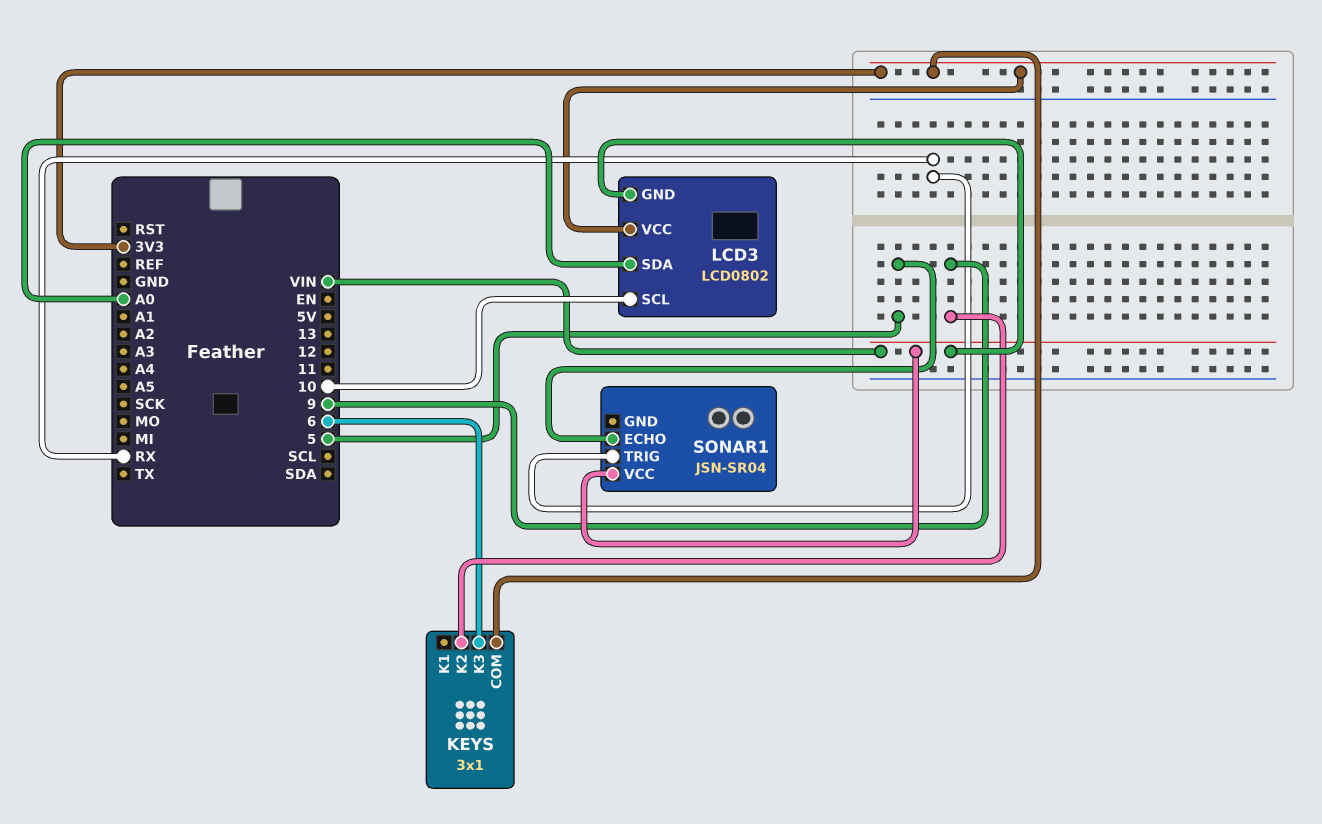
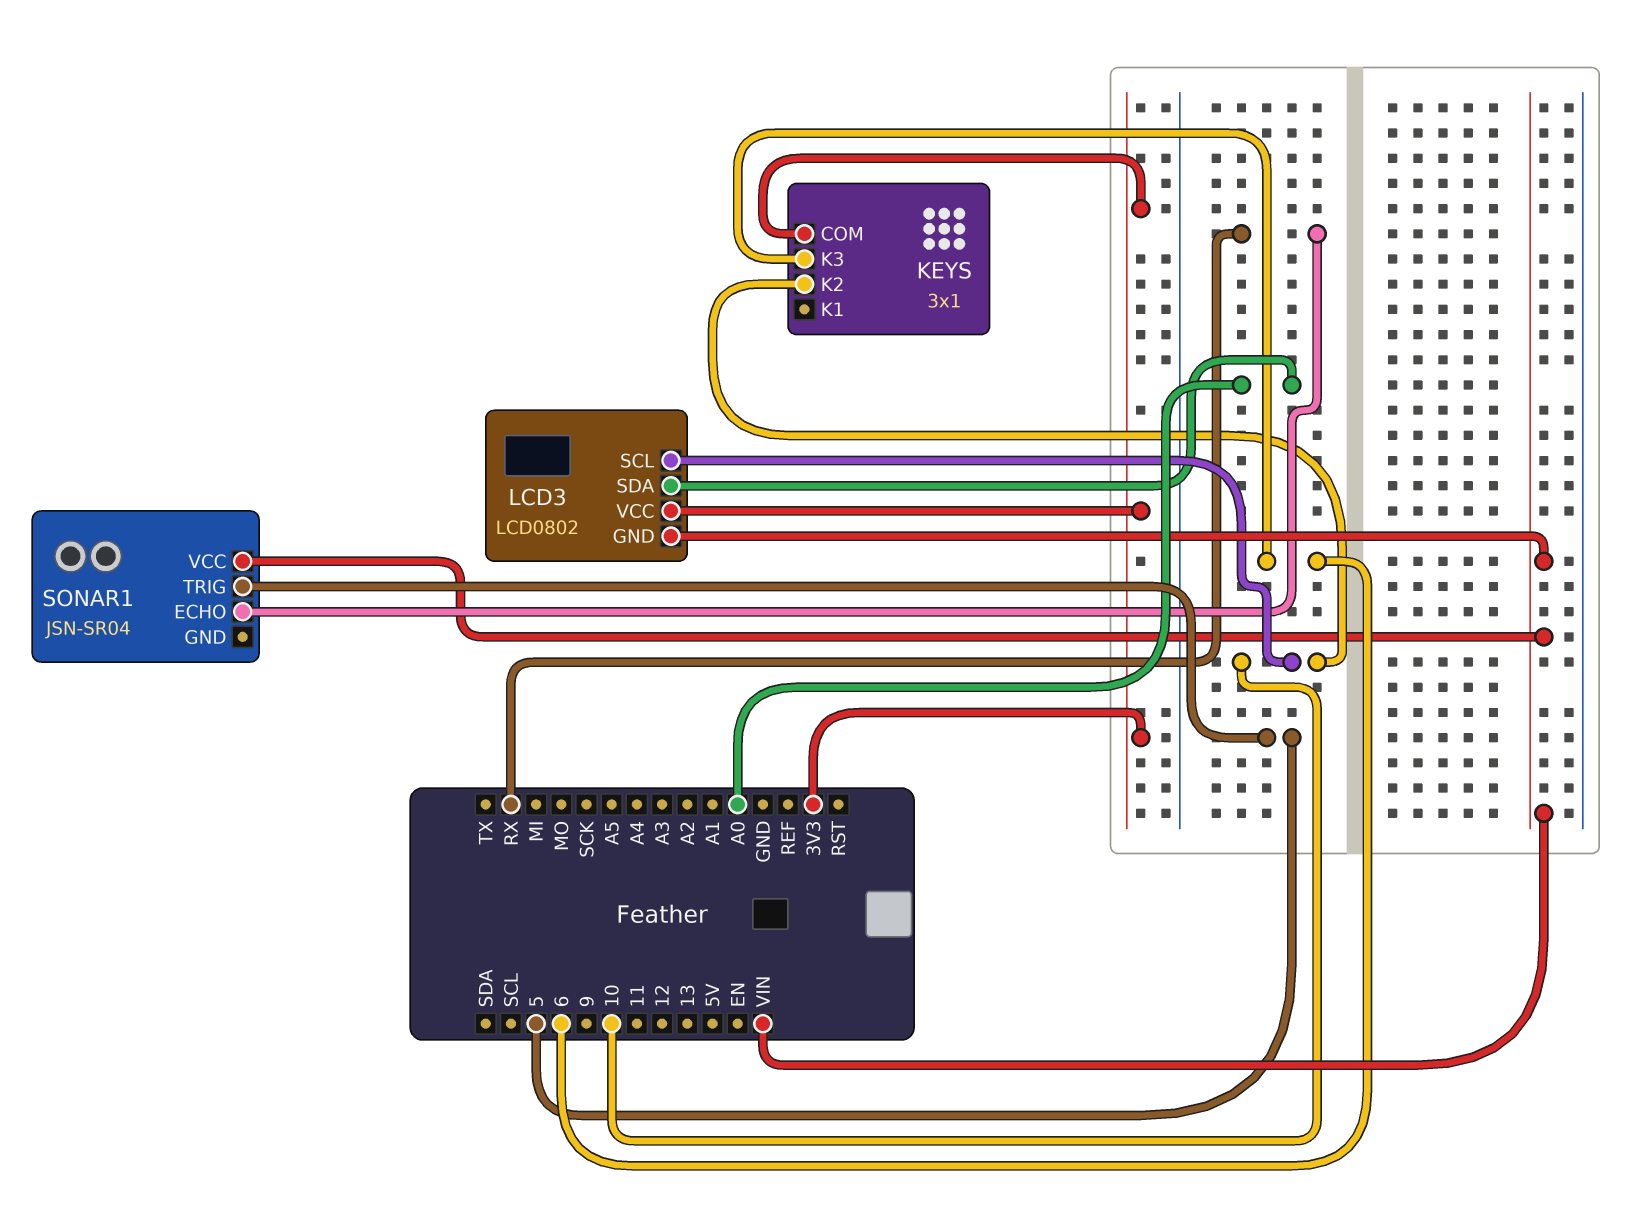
KEYS pin K2: 9 -> 10
SONAR1 pin ECHO: 5 -> RX
SONAR1 pin TRIG: RX -> 5

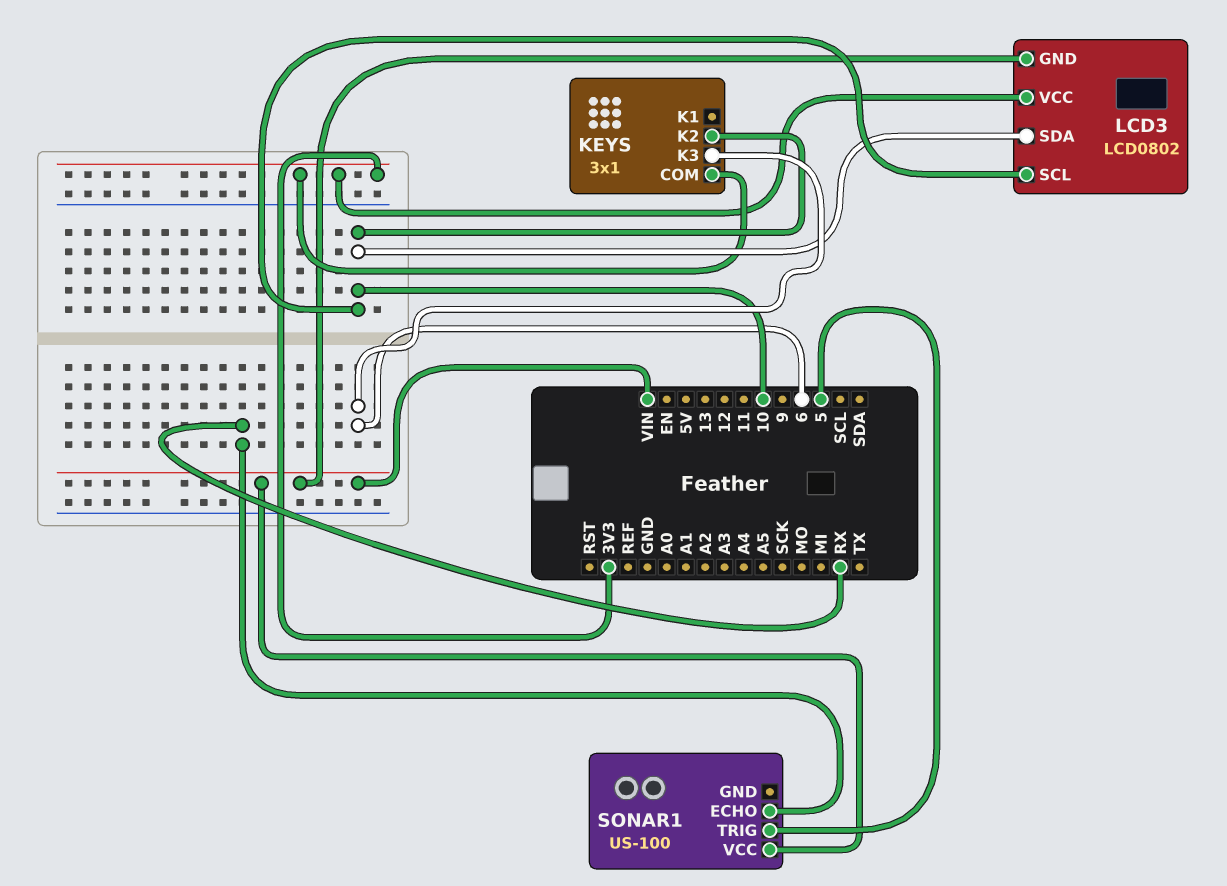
LCD3 pin SDA: A0 -> 10
SONAR1: JSN-SR04 -> US-100

